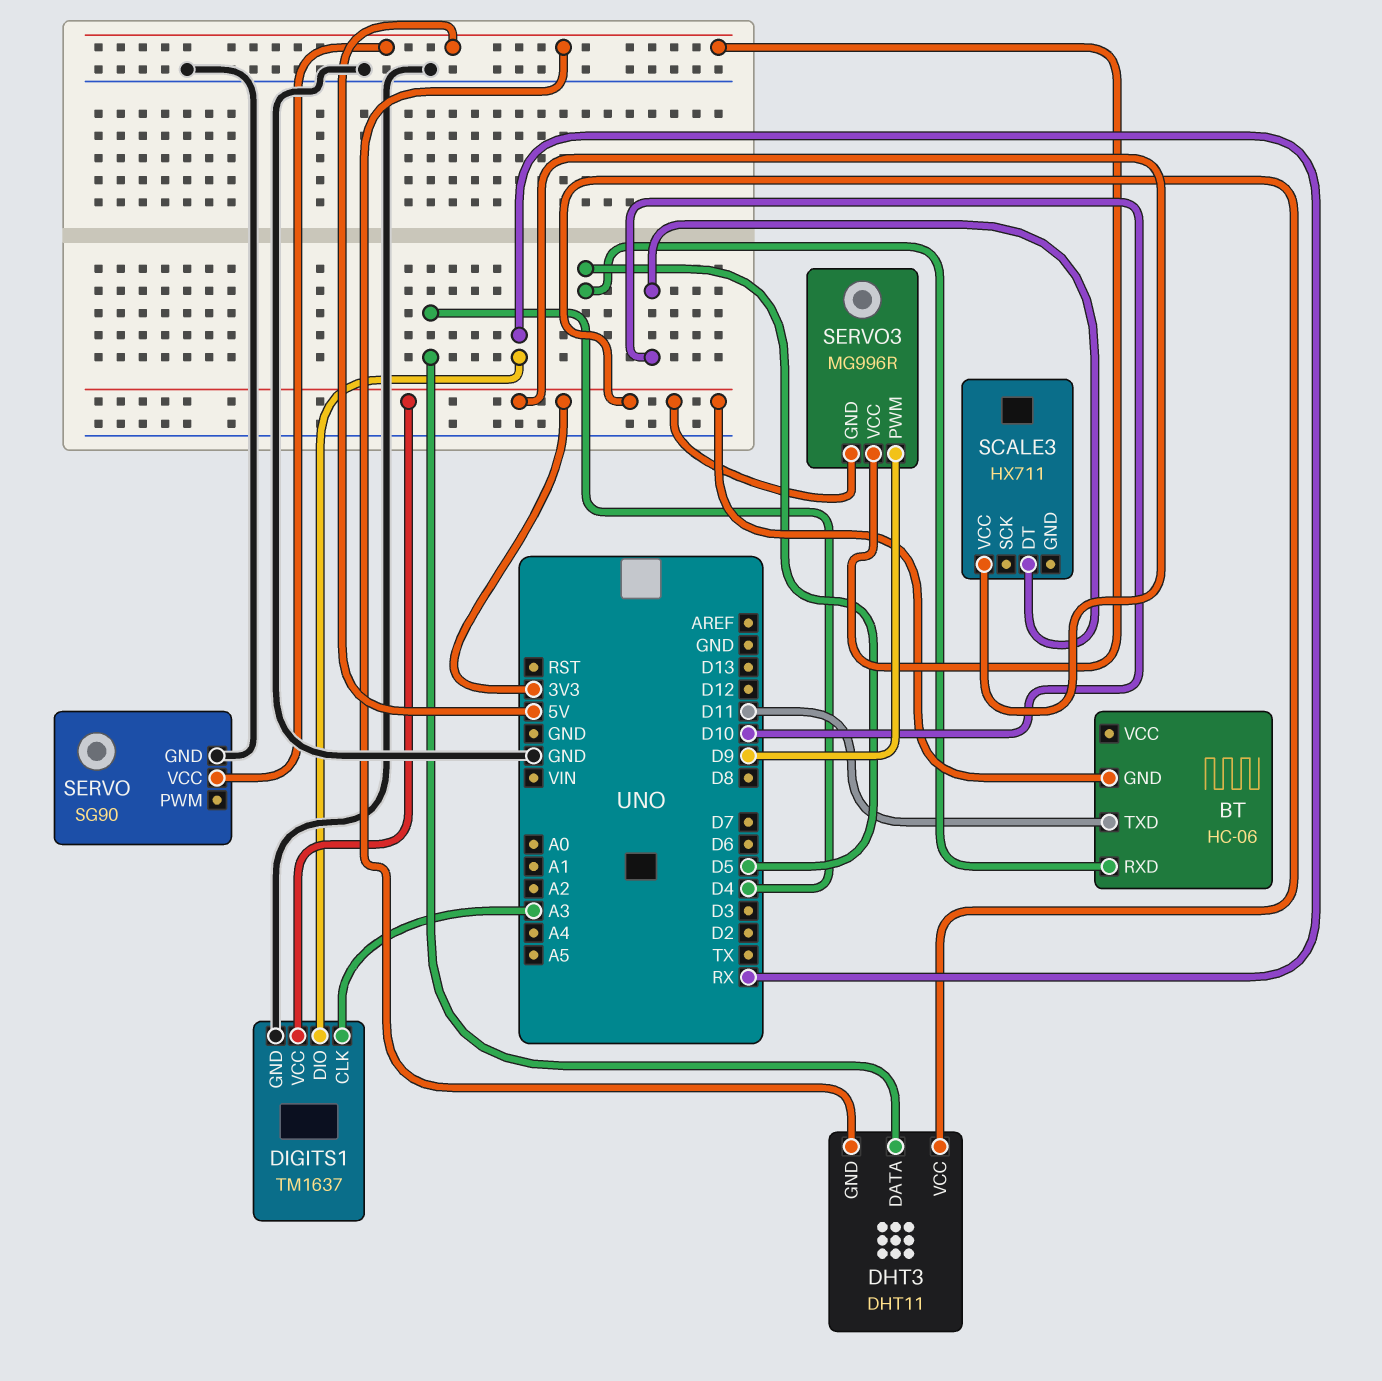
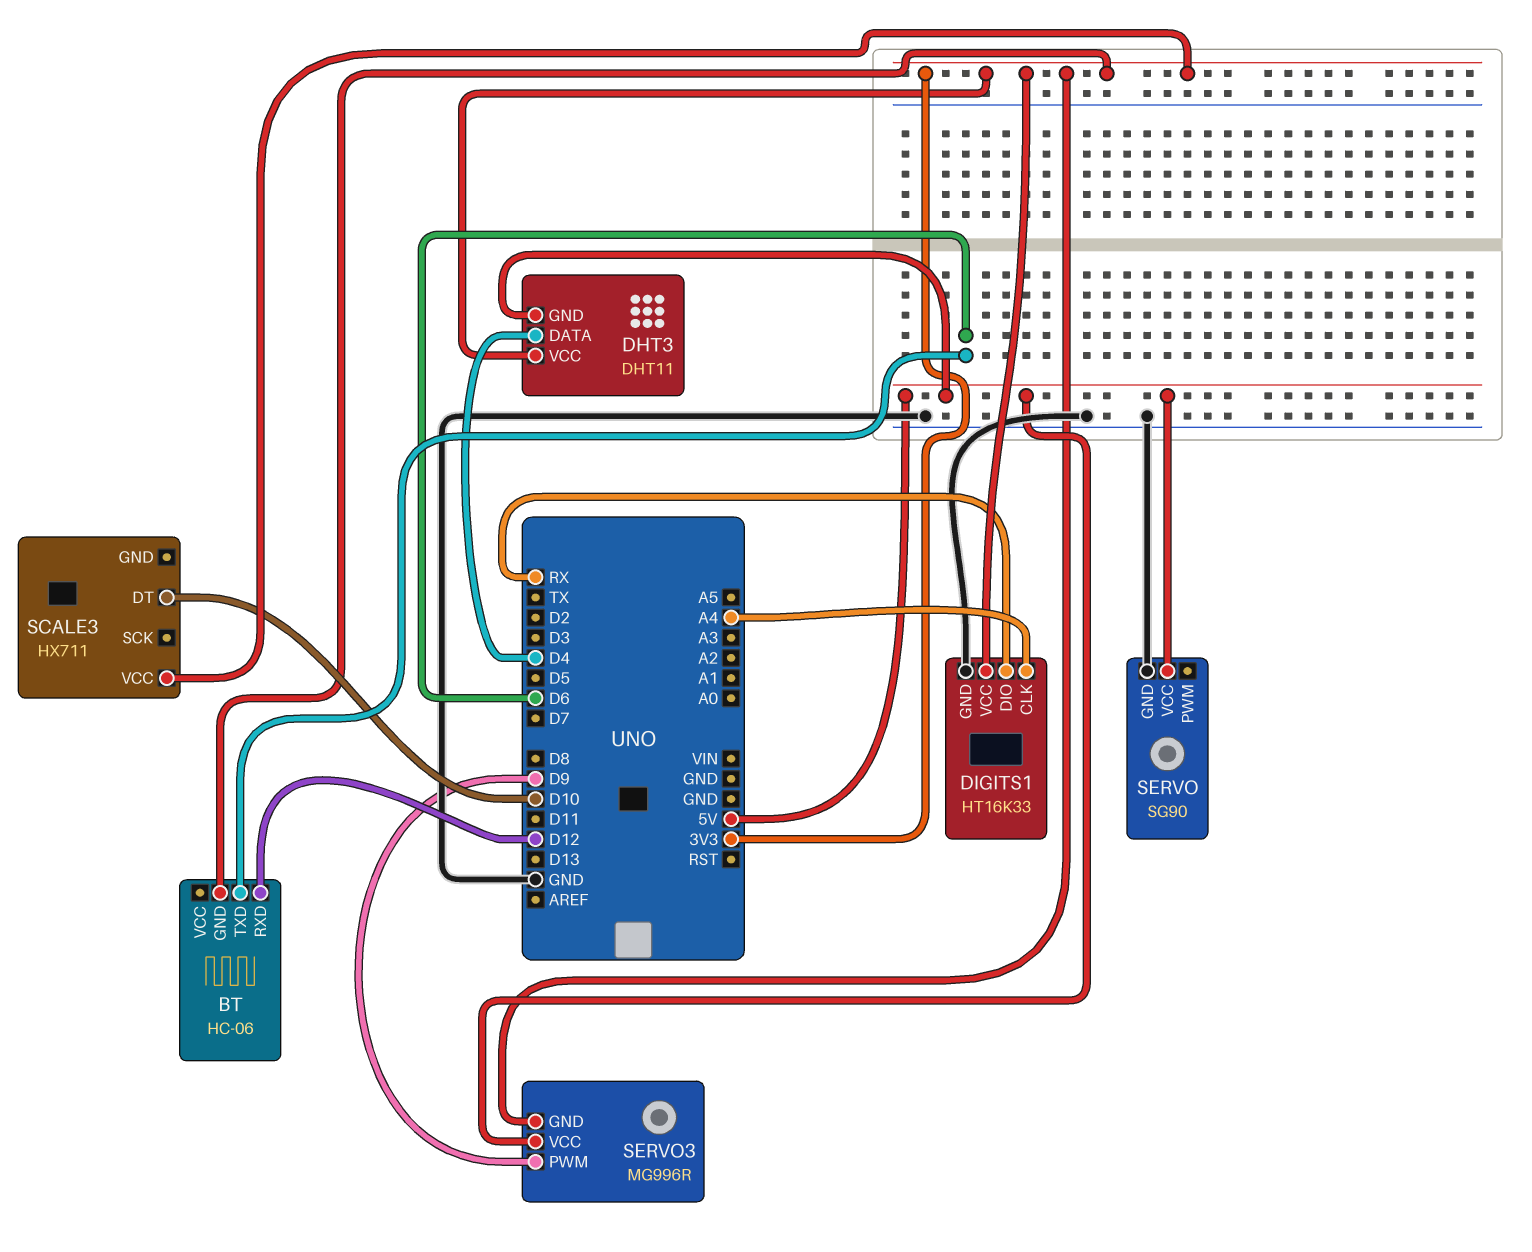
BT pin RXD: D5 -> D12
BT pin TXD: D11 -> D6
DIGITS1: TM1637 -> HT16K33
DIGITS1 pin CLK: A3 -> A4

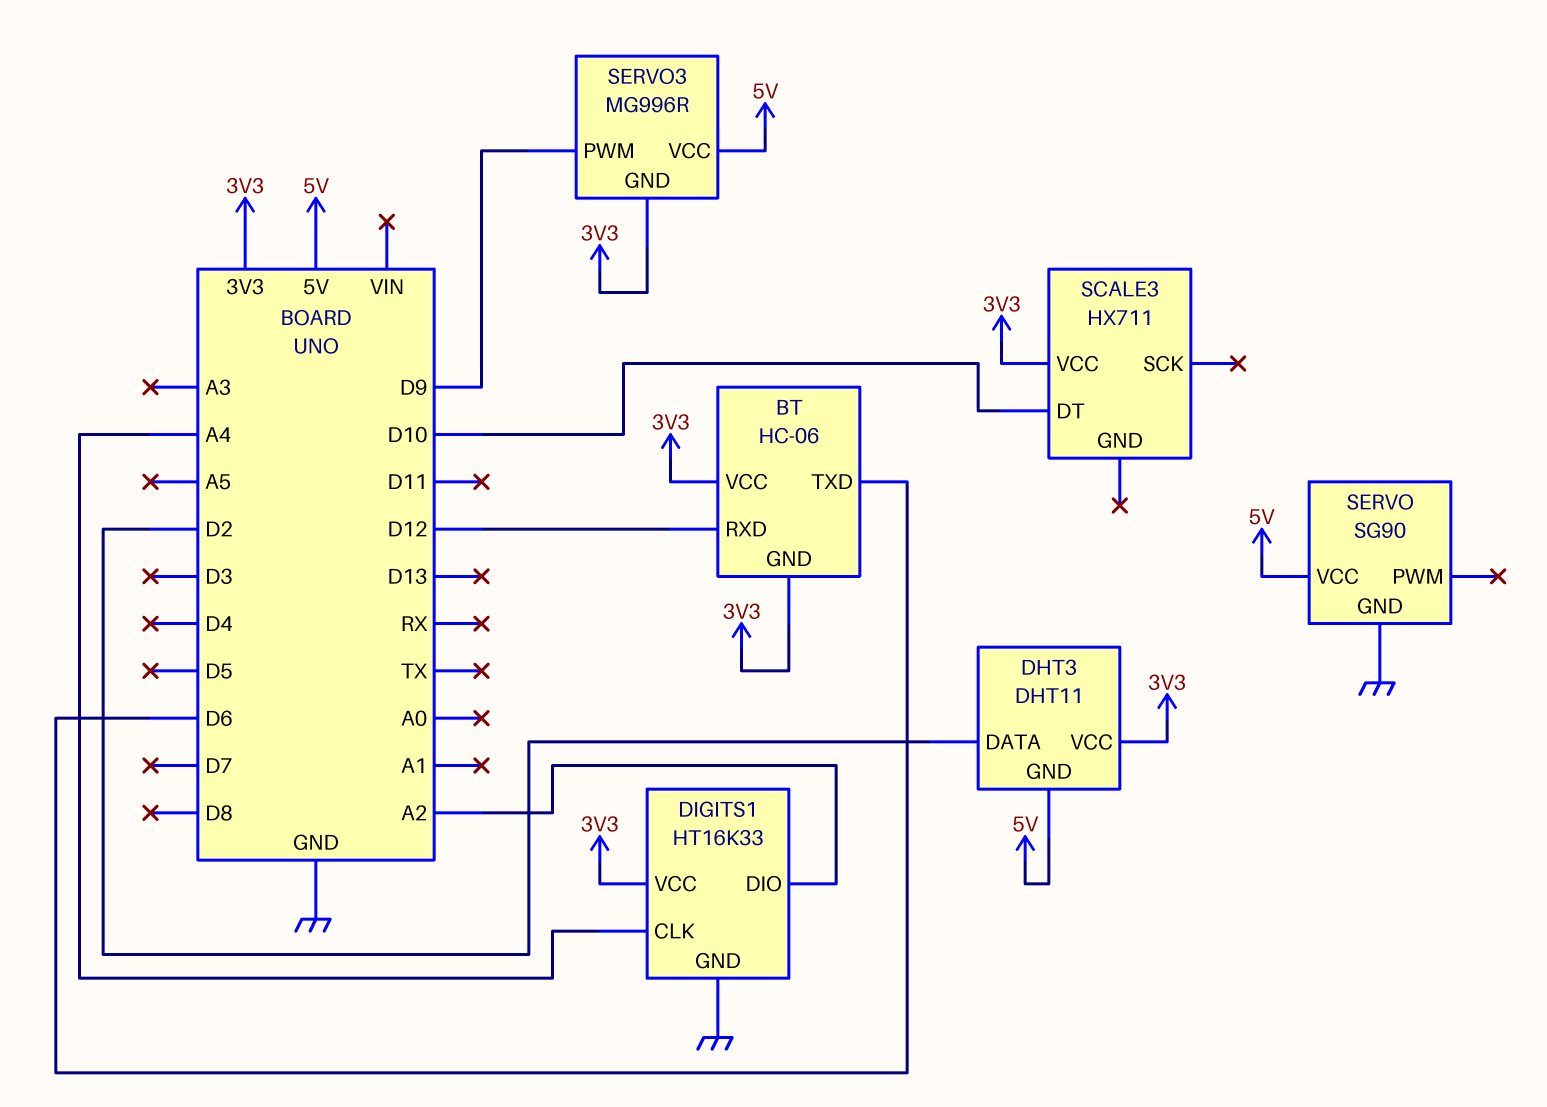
BT pin VCC: none -> 3V3
DHT3 pin DATA: D4 -> D2
DIGITS1 pin DIO: RX -> A2

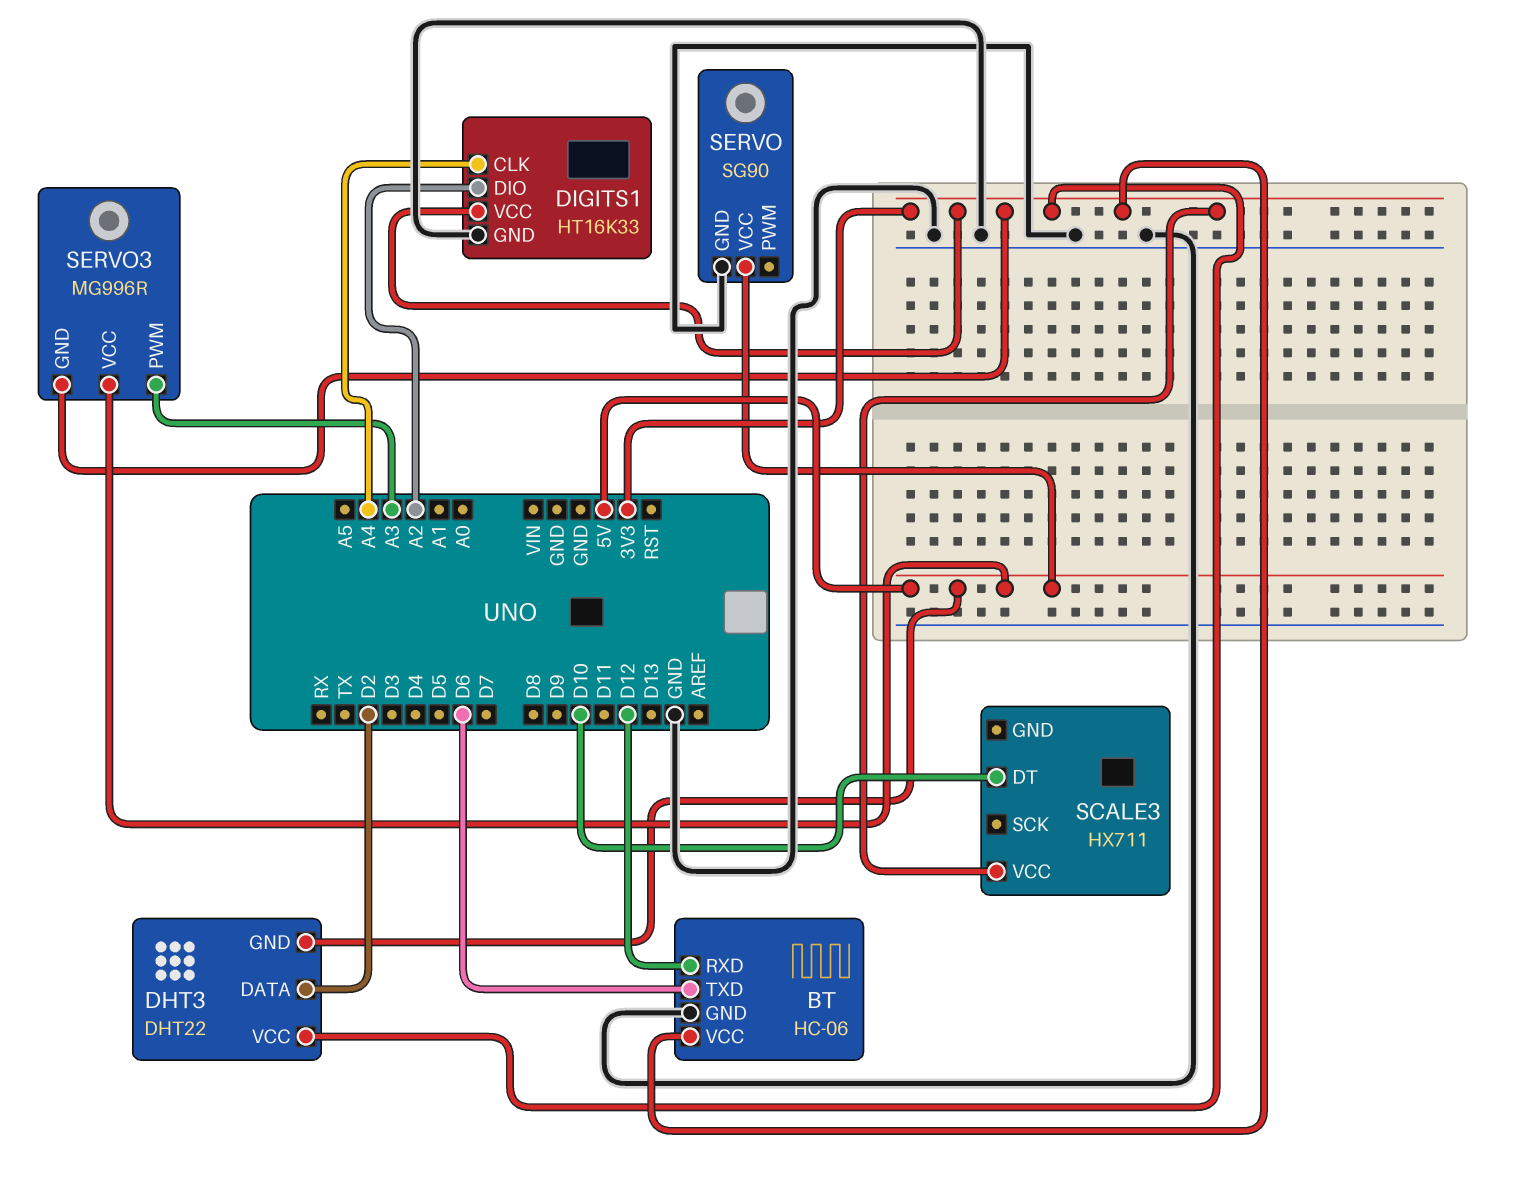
BT pin GND: 3V3 -> GND
DHT3: DHT11 -> DHT22
SERVO3 pin PWM: D9 -> A3

